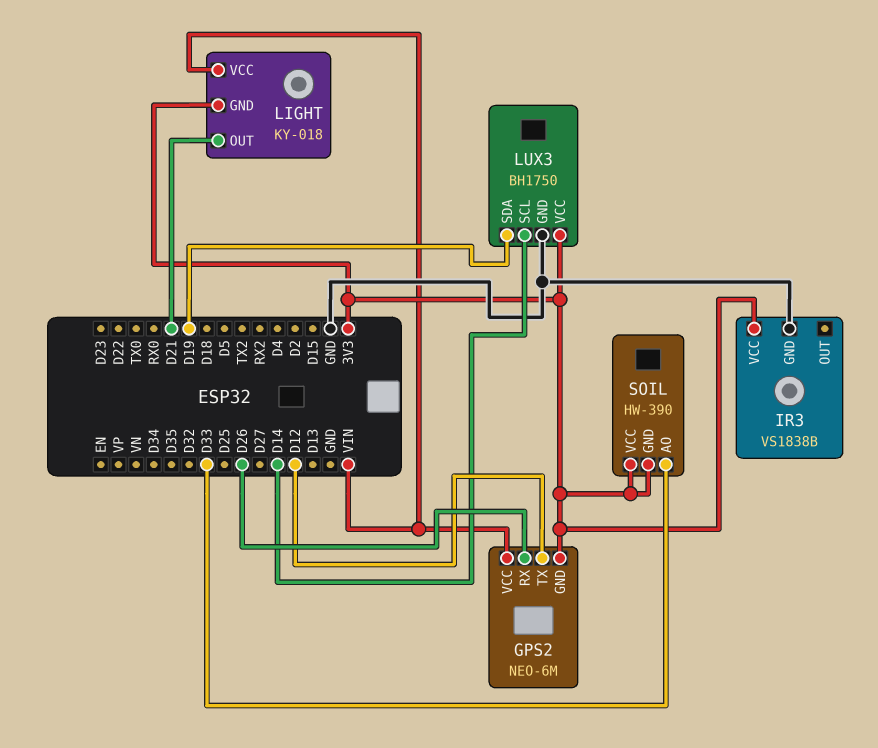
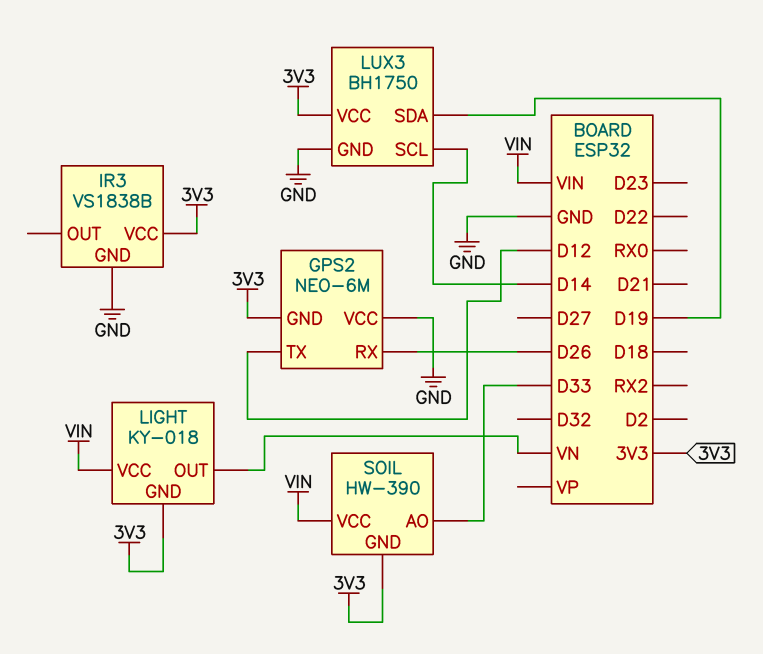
GPS2 pin VCC: VIN -> GND
LIGHT pin OUT: D21 -> VN
SOIL pin VCC: 3V3 -> VIN

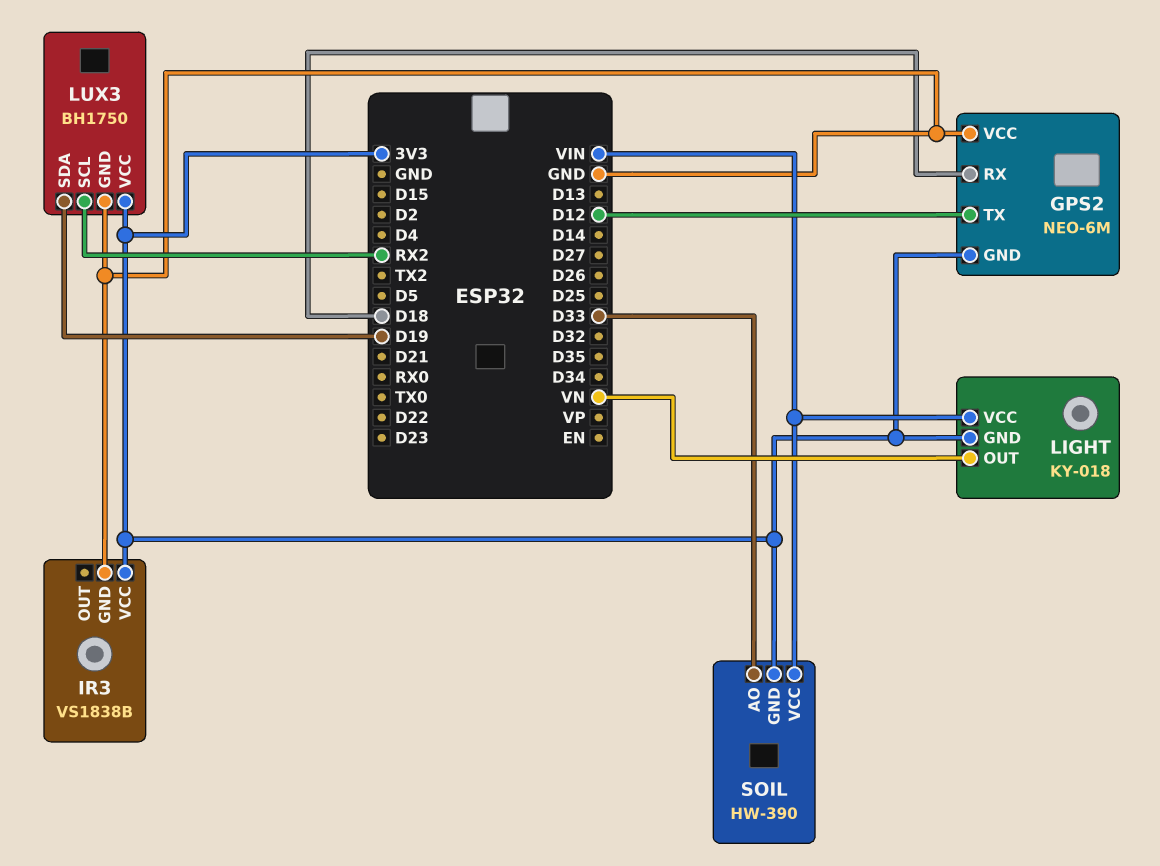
GPS2 pin RX: D26 -> D18
LUX3 pin SCL: D14 -> RX2

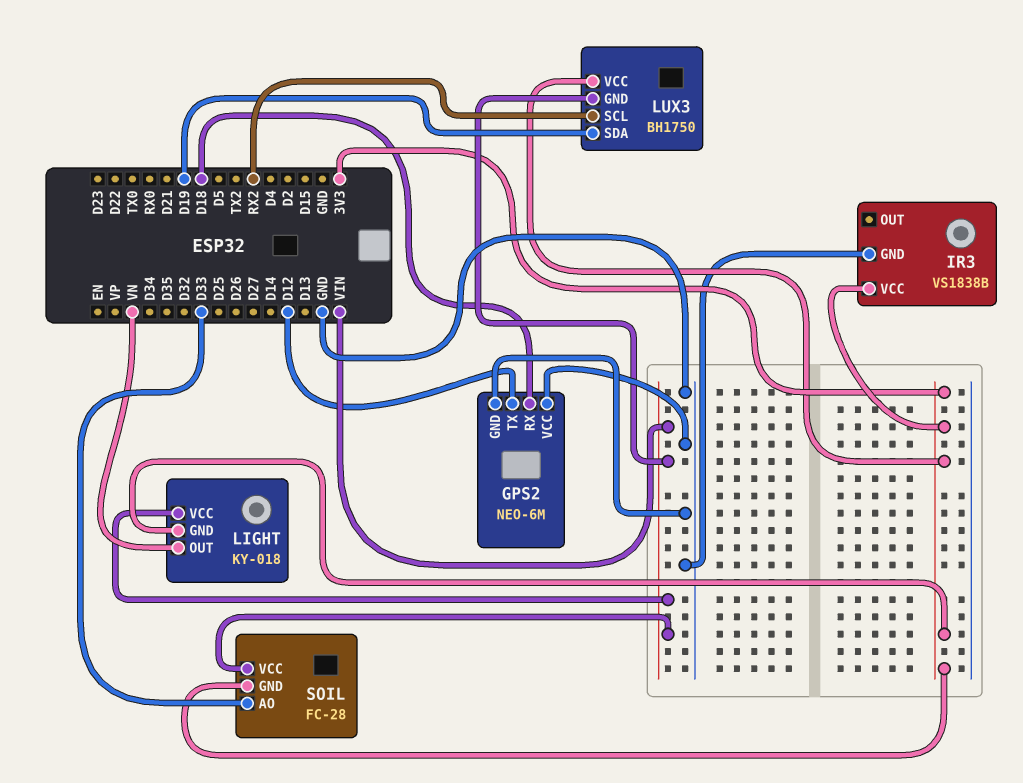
GPS2 pin GND: 3V3 -> GND
LUX3 pin GND: GND -> VIN
SOIL: HW-390 -> FC-28

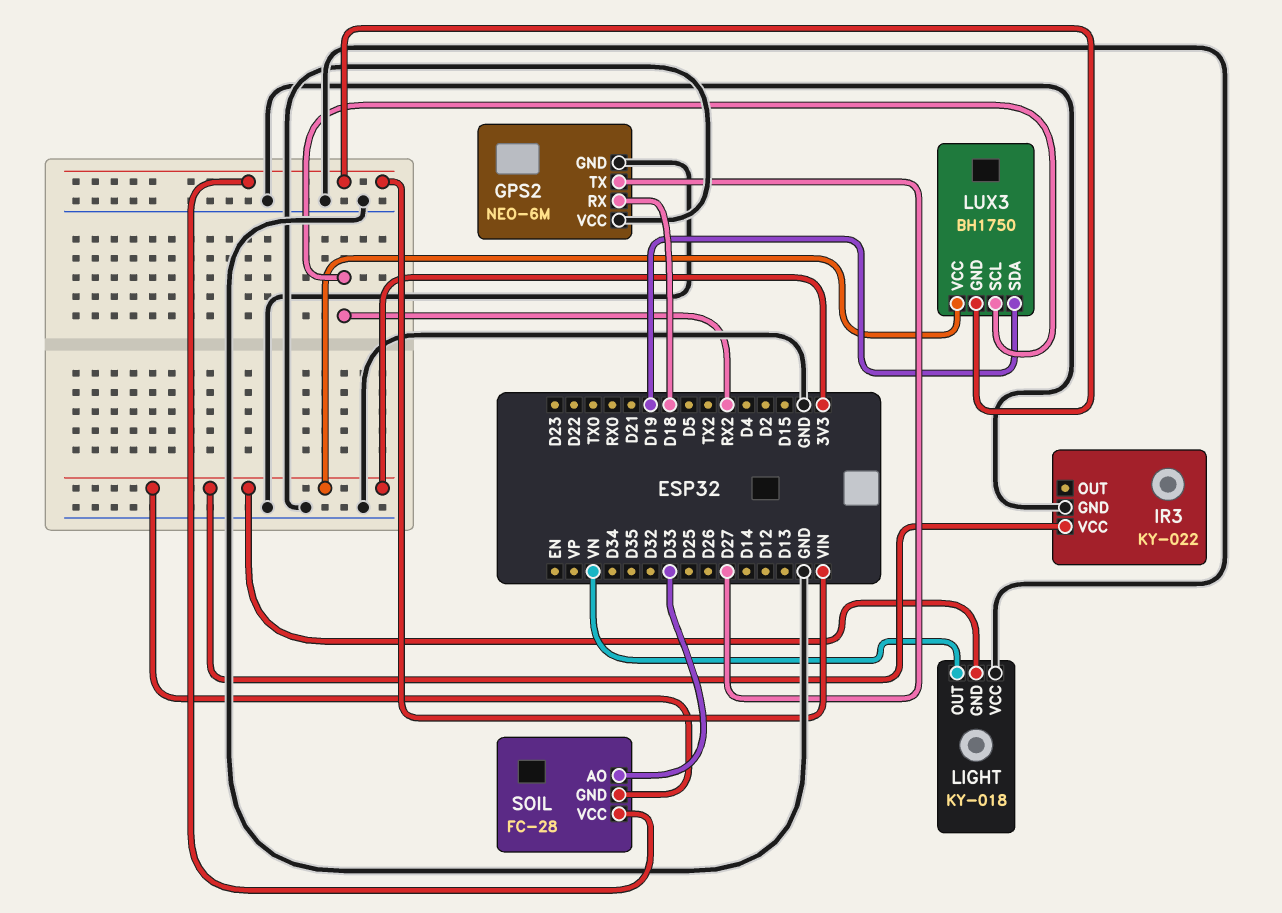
GPS2 pin TX: D12 -> D27
IR3: VS1838B -> KY-022
LIGHT pin VCC: VIN -> GND

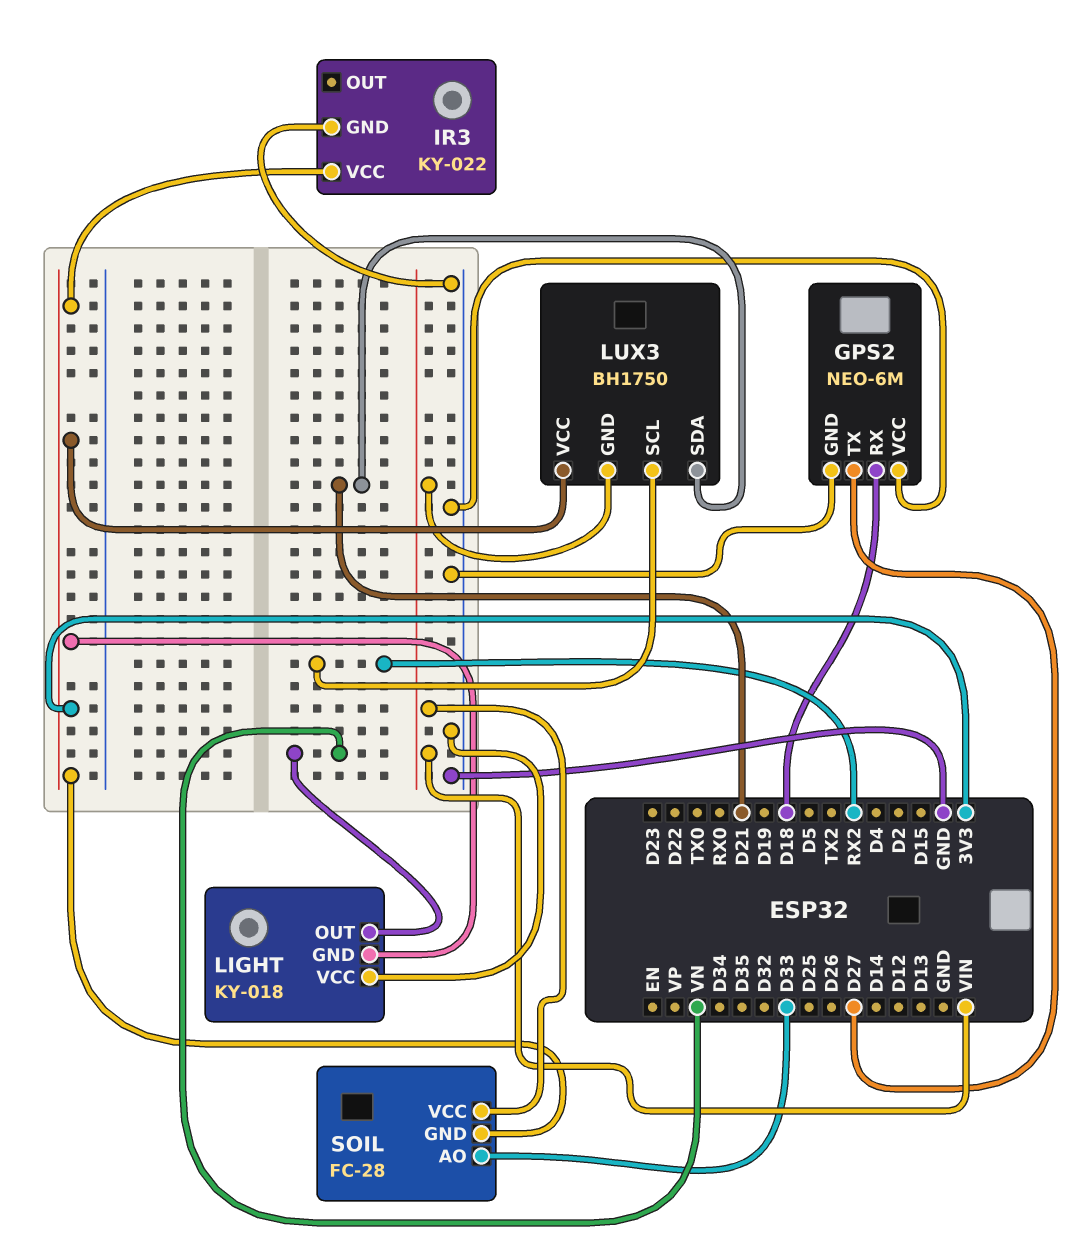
LUX3 pin SDA: D19 -> D21

